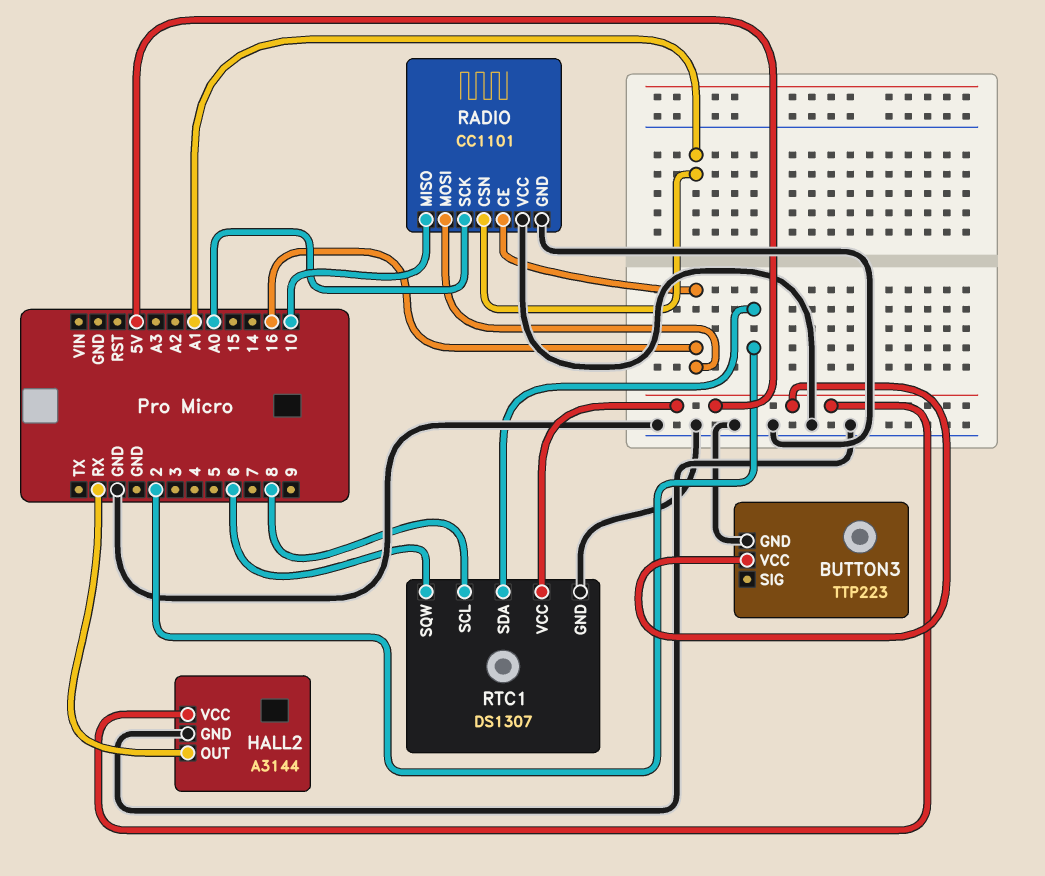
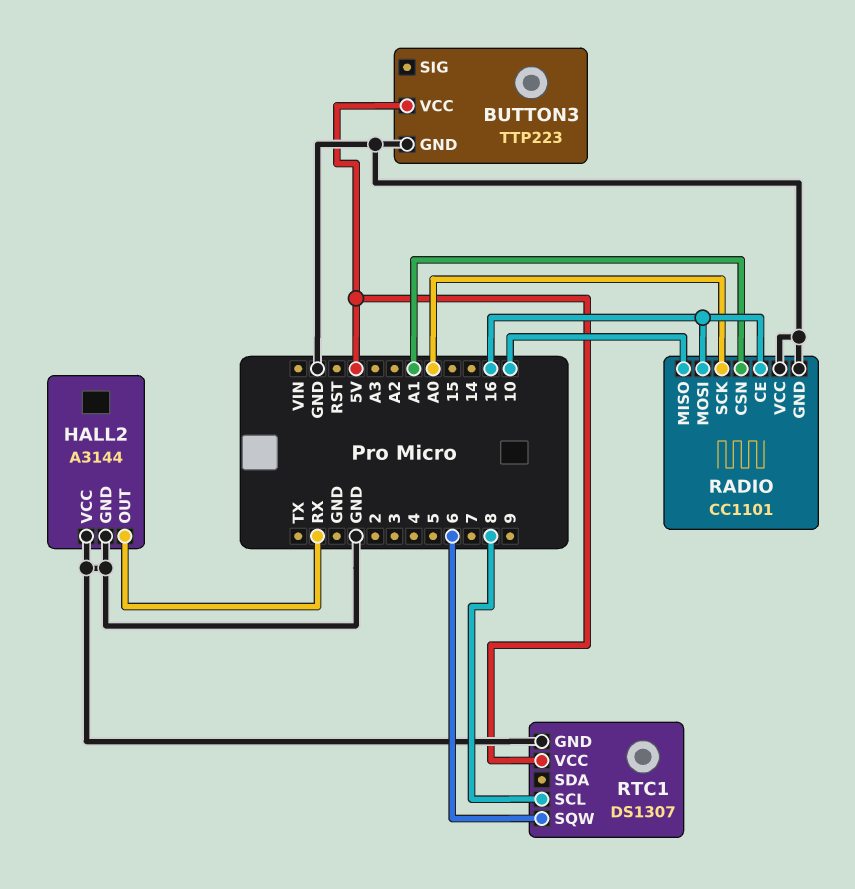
HALL2 pin VCC: 5V -> GND
RTC1 pin SDA: 2 -> none

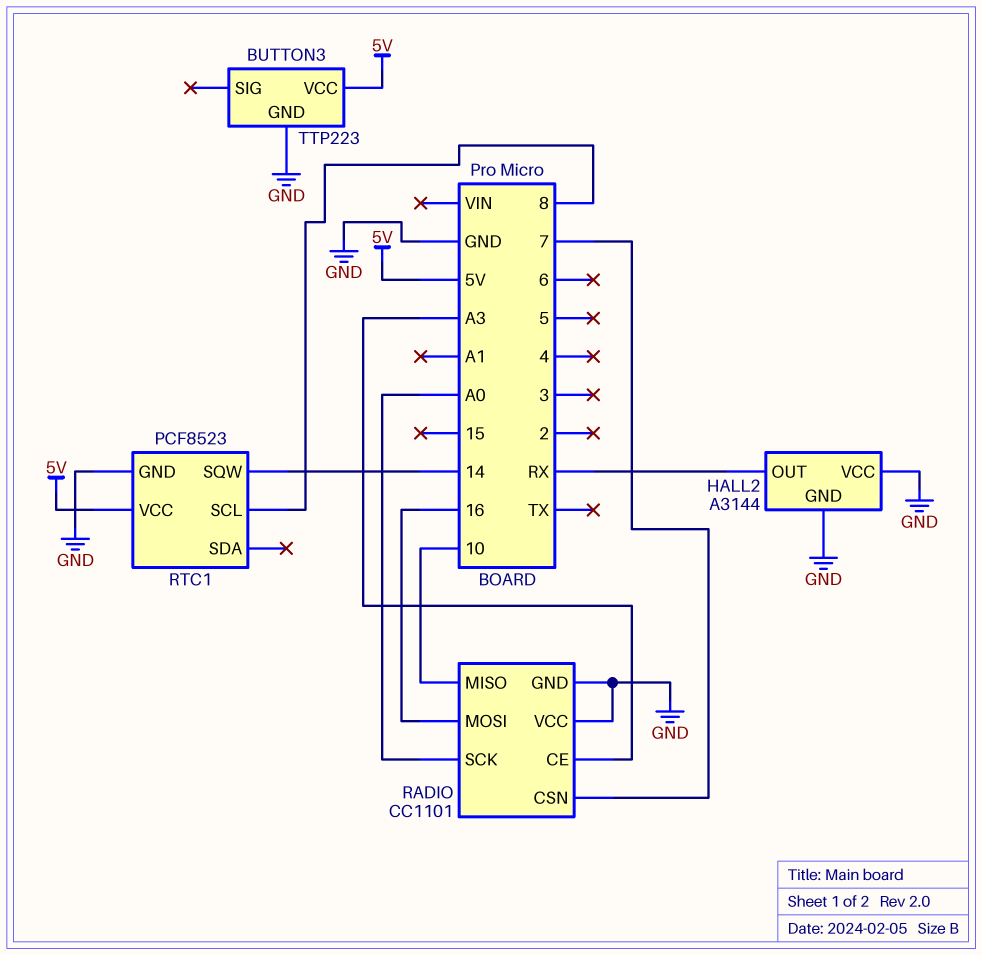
RADIO pin CE: 16 -> A3
RADIO pin CSN: A1 -> 7
RTC1: DS1307 -> PCF8523
RTC1 pin SQW: 6 -> 14

